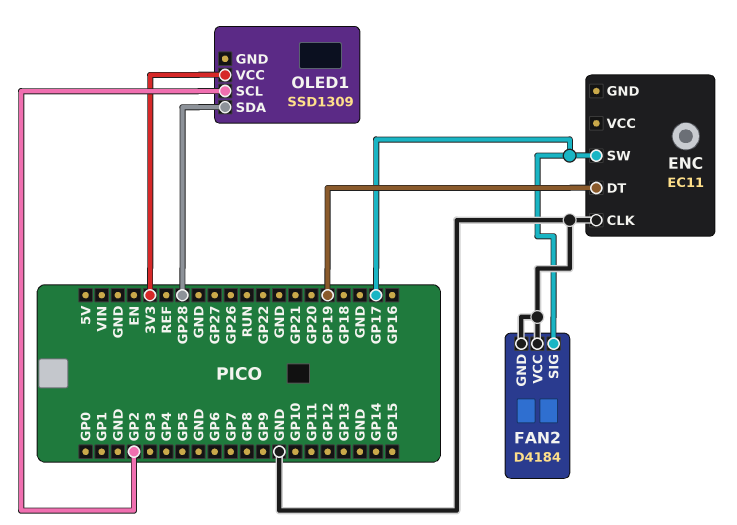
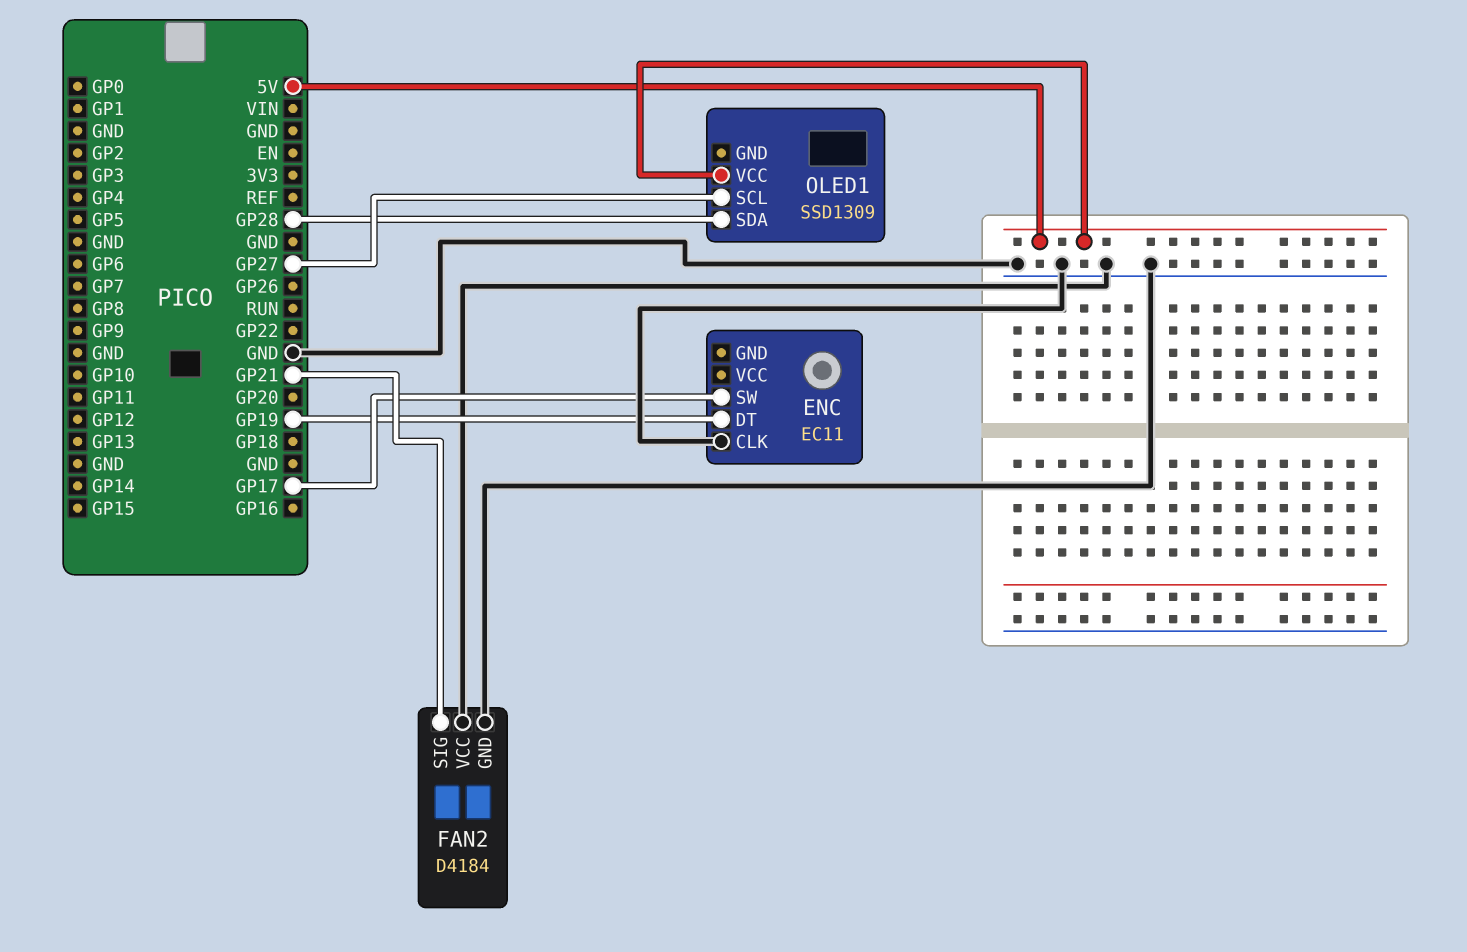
FAN2 pin SIG: GP17 -> GP21
OLED1 pin SCL: GP2 -> GP27
OLED1 pin VCC: 3V3 -> 5V

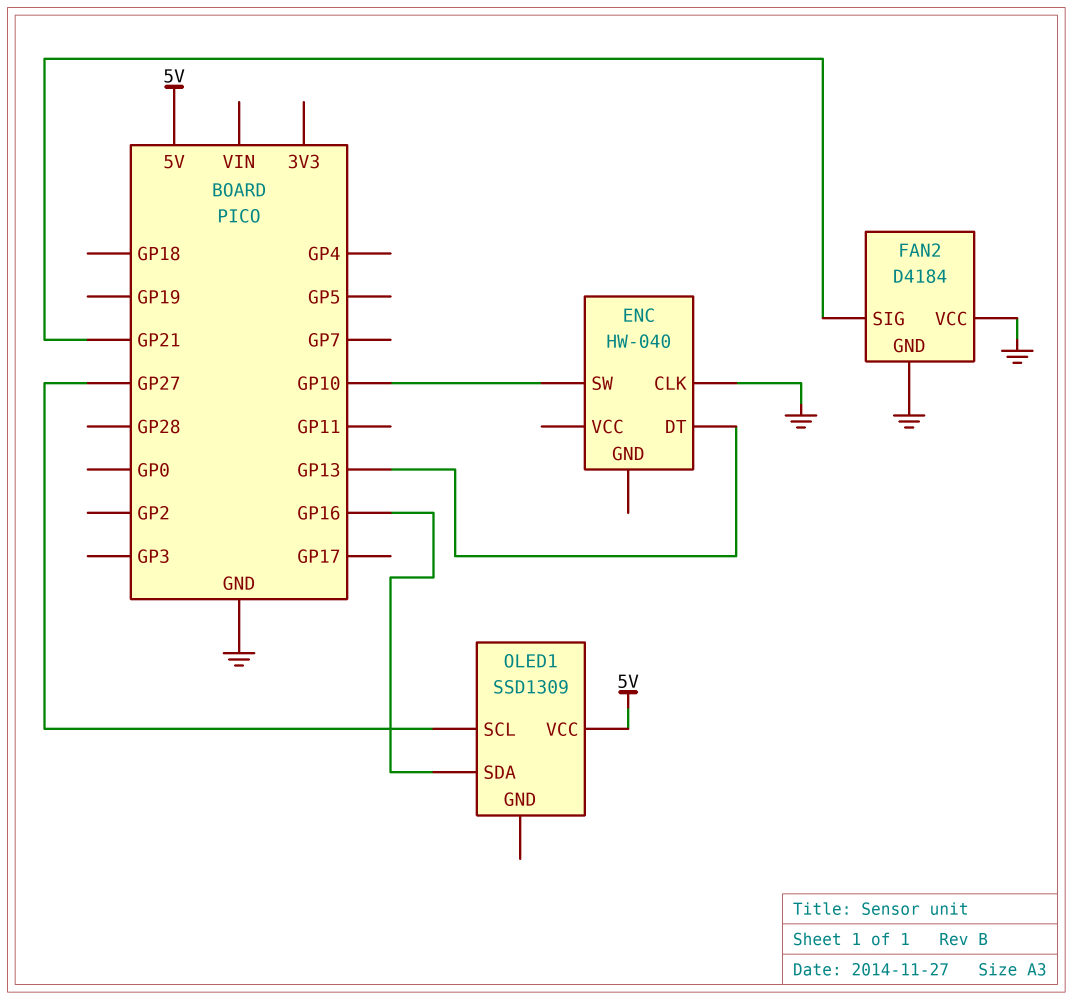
ENC: EC11 -> HW-040
ENC pin DT: GP19 -> GP13
ENC pin SW: GP17 -> GP10
OLED1 pin SDA: GP28 -> GP16

